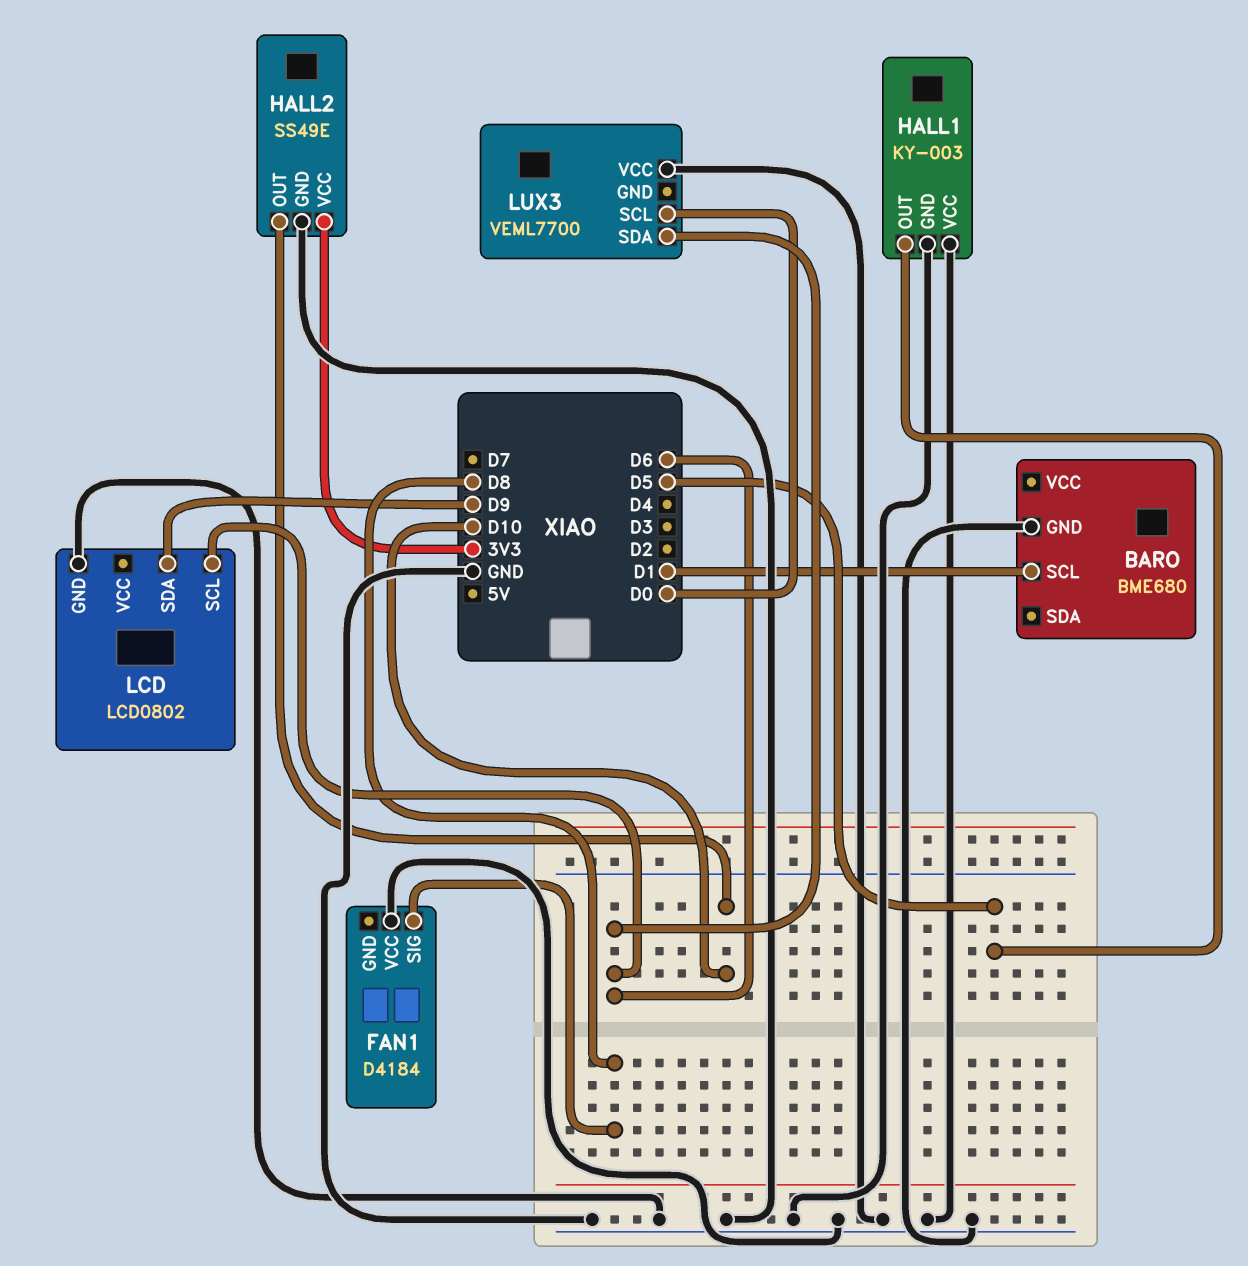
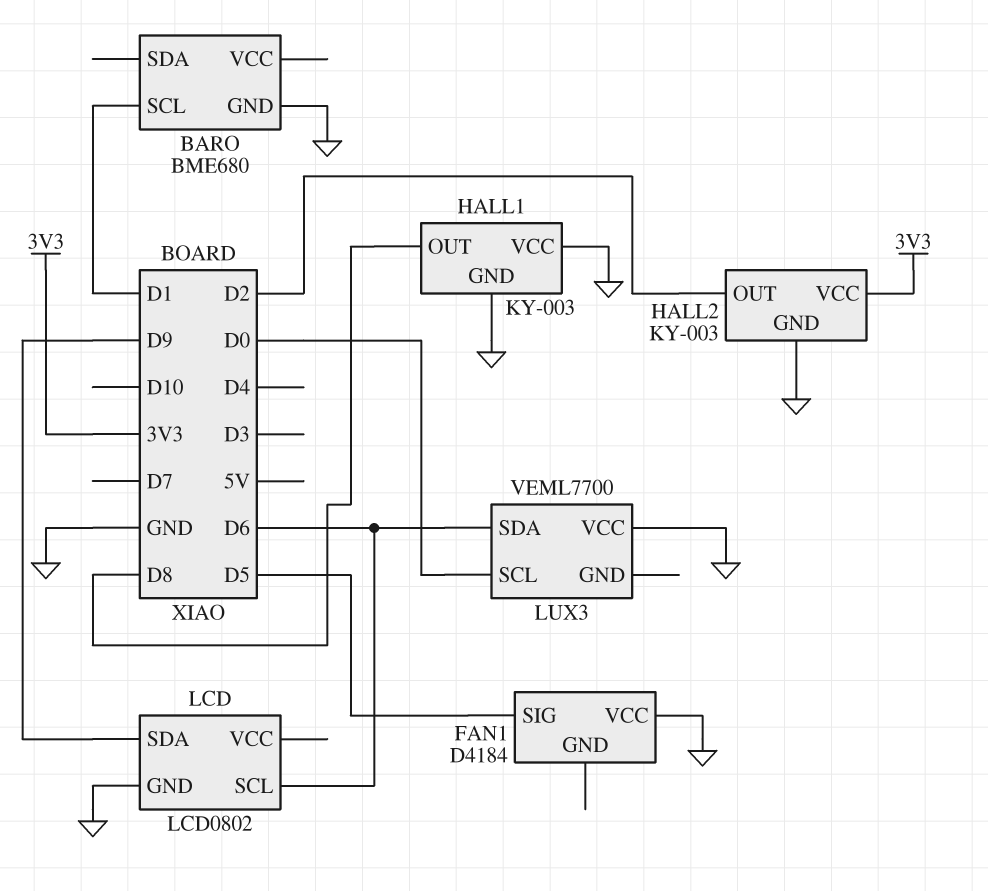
FAN1 pin SIG: D8 -> D5
HALL1 pin OUT: D5 -> D8
HALL2: SS49E -> KY-003
HALL2 pin OUT: D10 -> D2

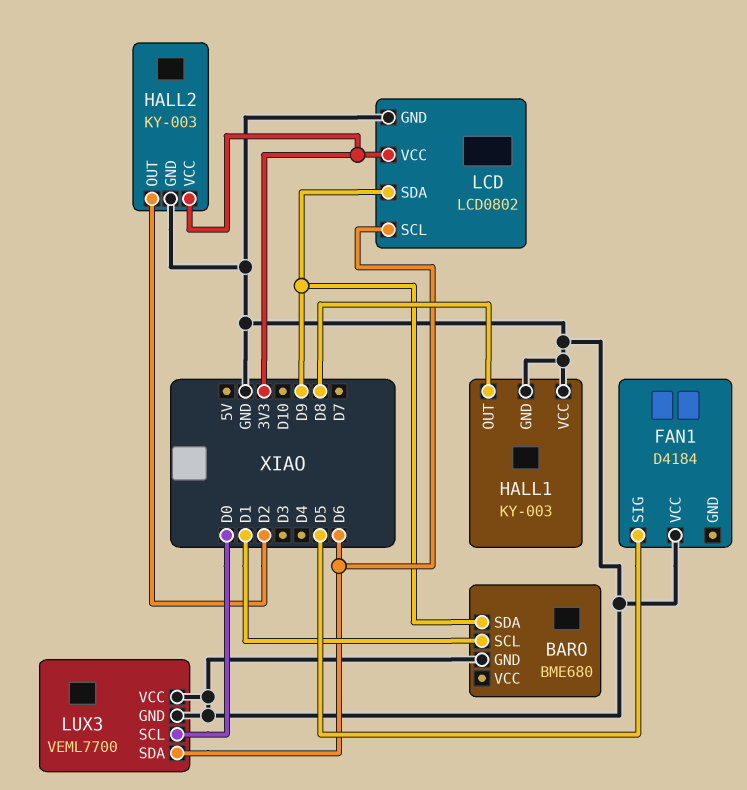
BARO pin SDA: none -> D9
LCD pin VCC: none -> 3V3
LUX3 pin GND: none -> GND

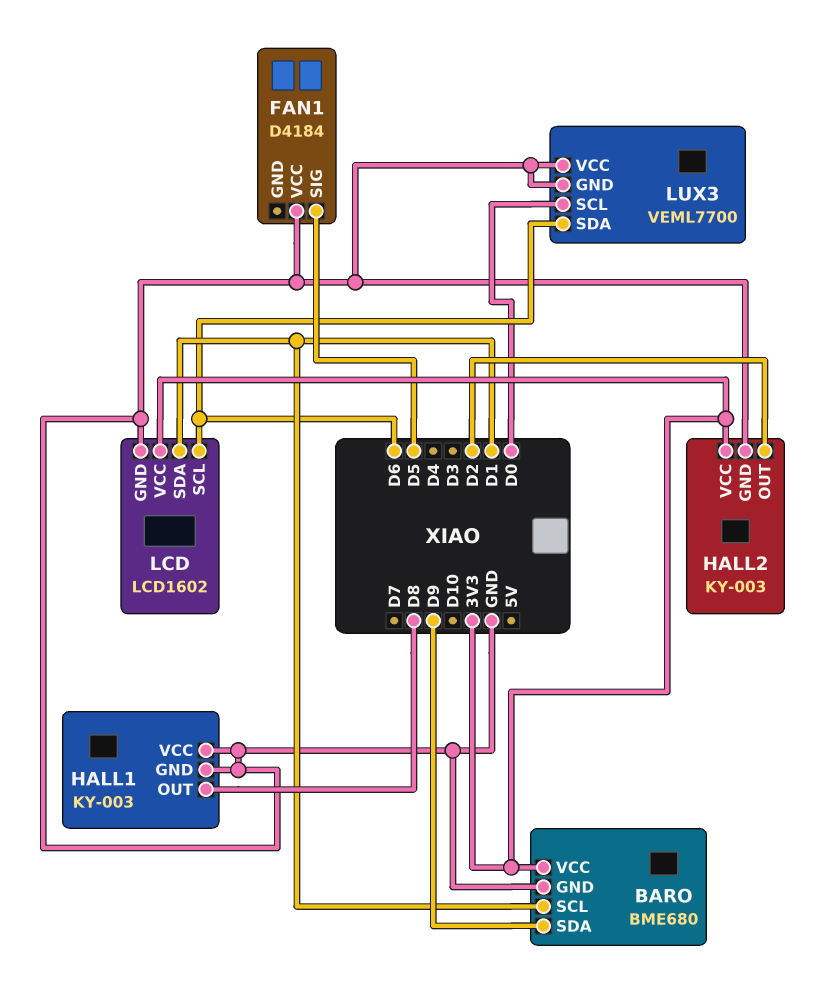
BARO pin VCC: none -> 3V3
LCD: LCD0802 -> LCD1602
LCD pin SDA: D9 -> D1

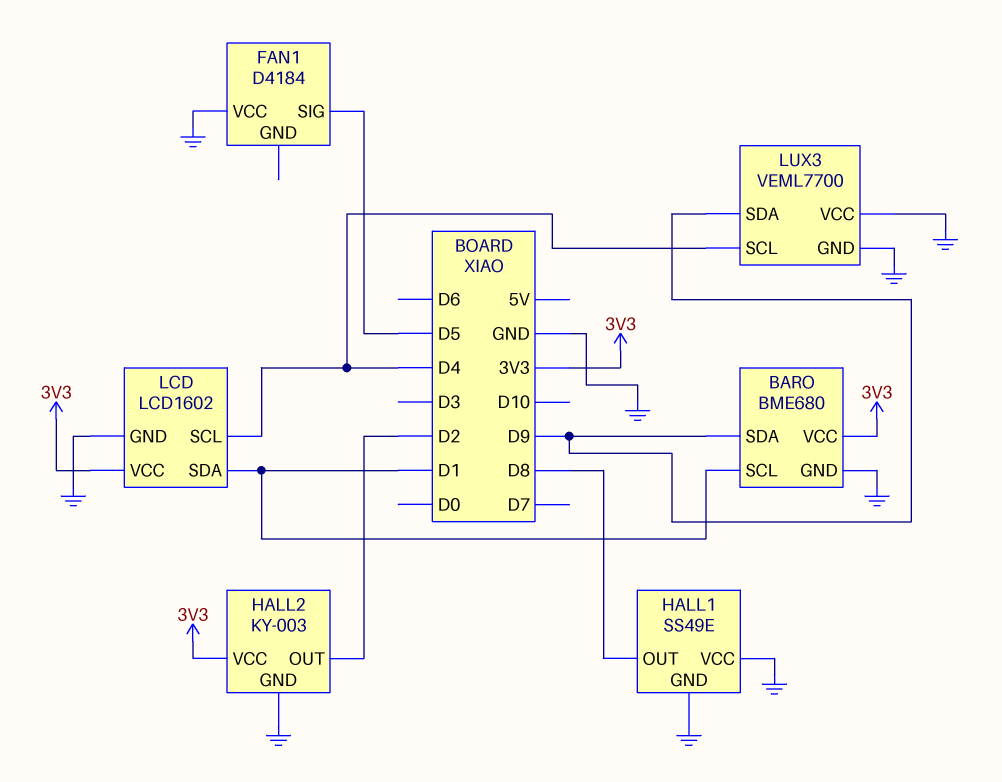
HALL1: KY-003 -> SS49E
LCD pin SCL: D6 -> D4
LUX3 pin SCL: D0 -> D4
LUX3 pin SDA: D6 -> D9

